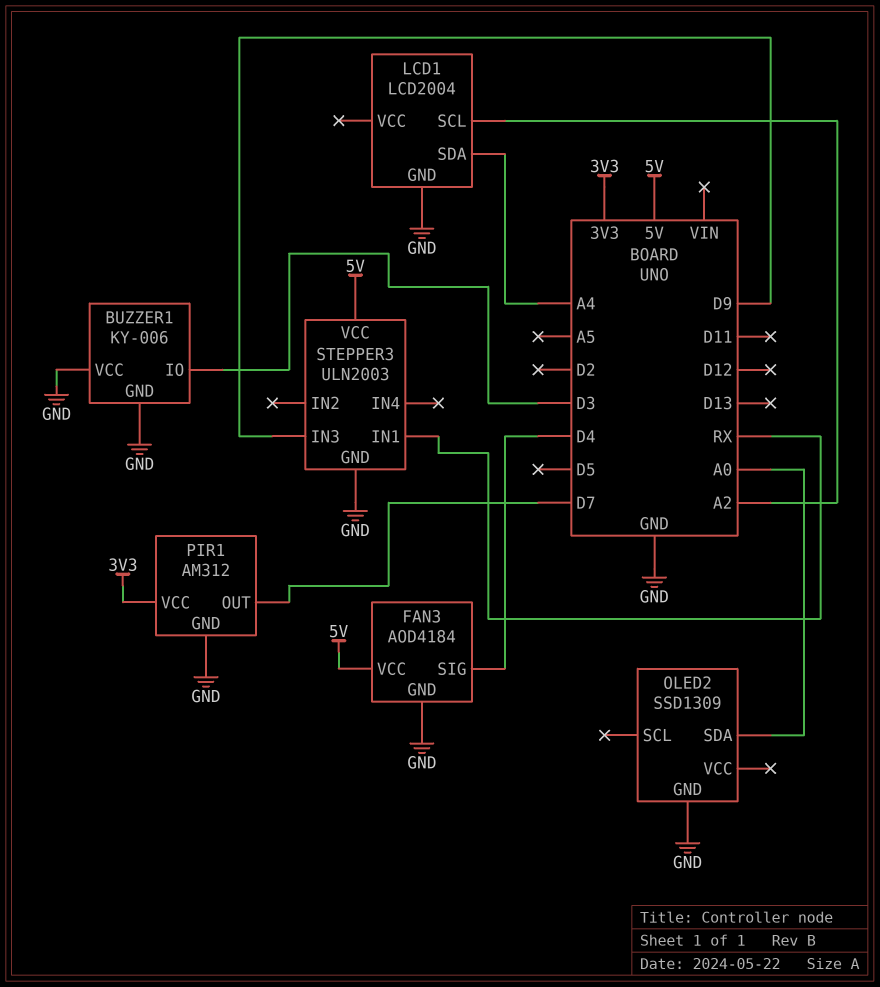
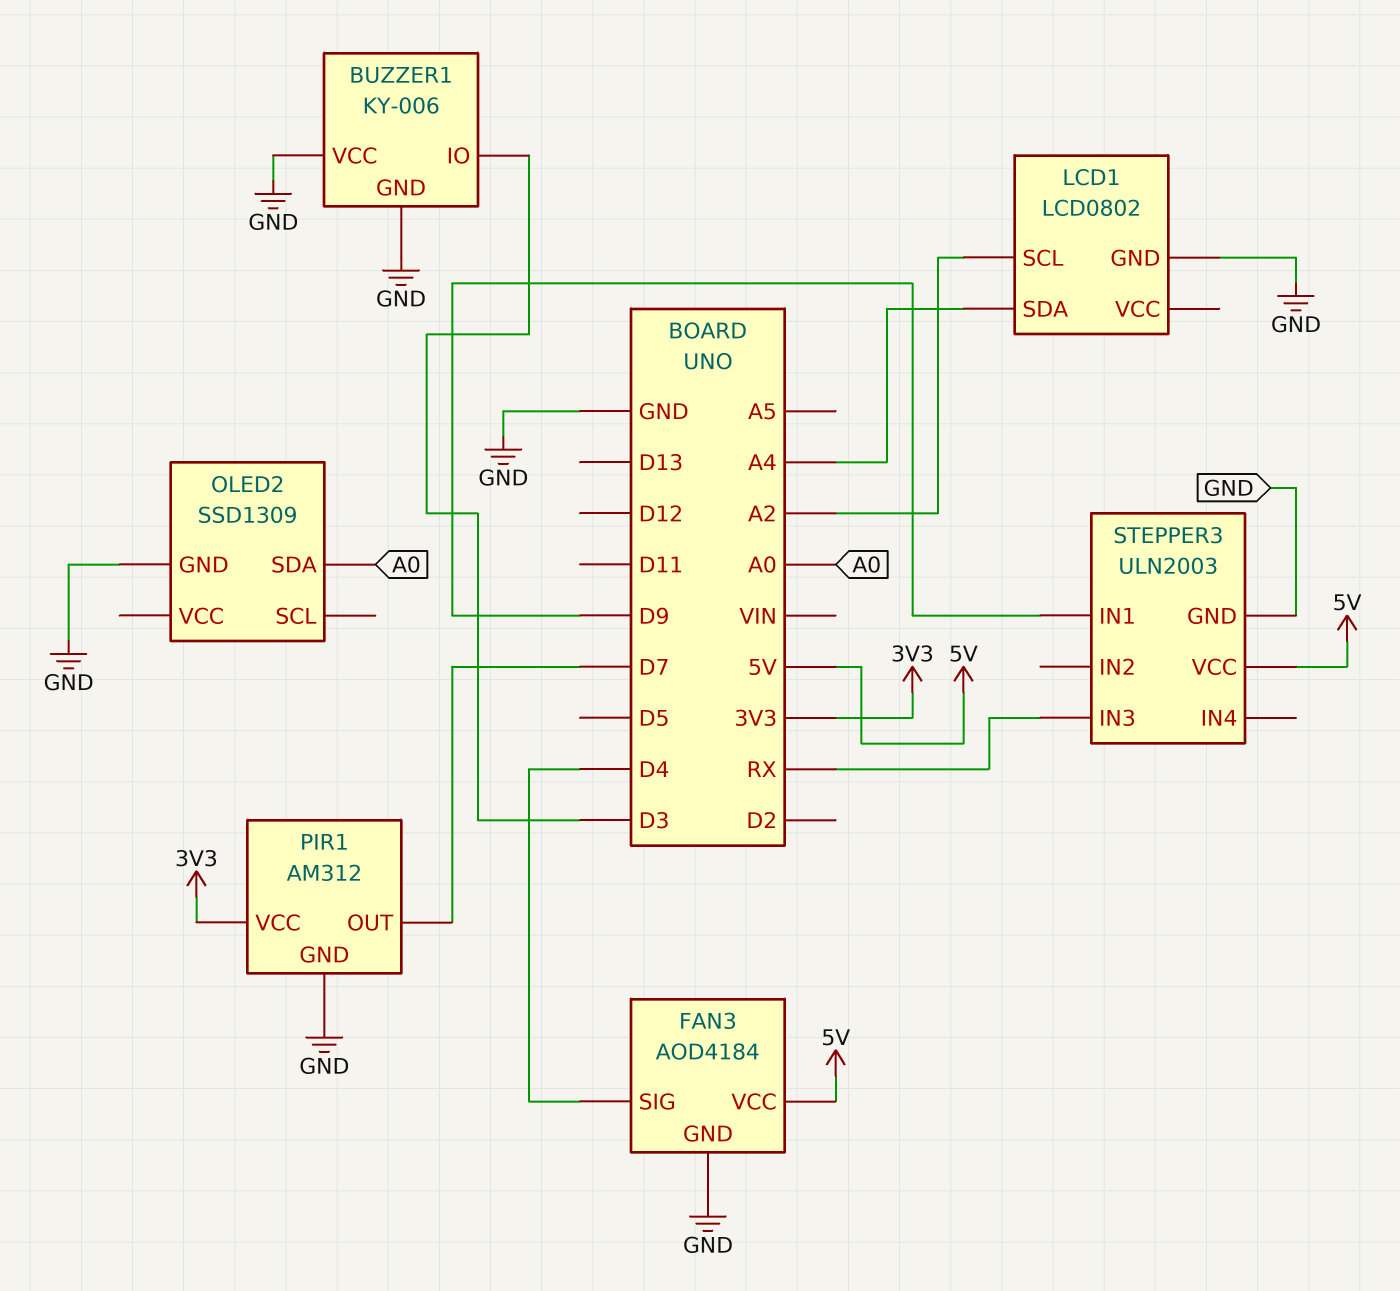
LCD1: LCD2004 -> LCD0802
STEPPER3 pin IN1: RX -> D9
STEPPER3 pin IN3: D9 -> RX

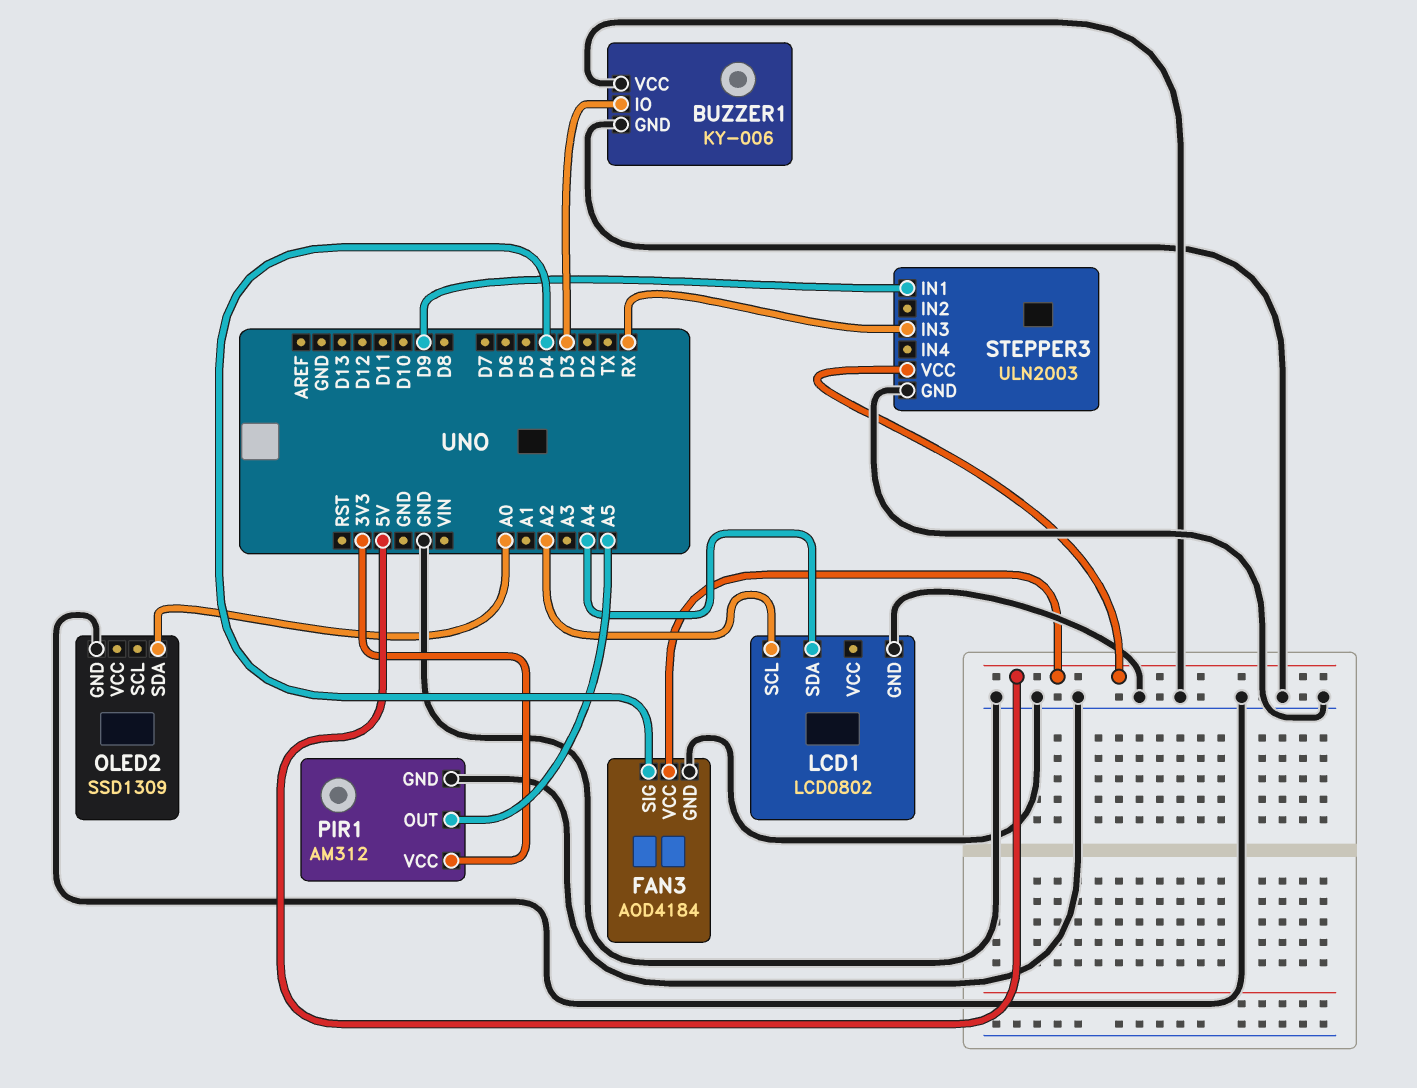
PIR1 pin OUT: D7 -> A5

